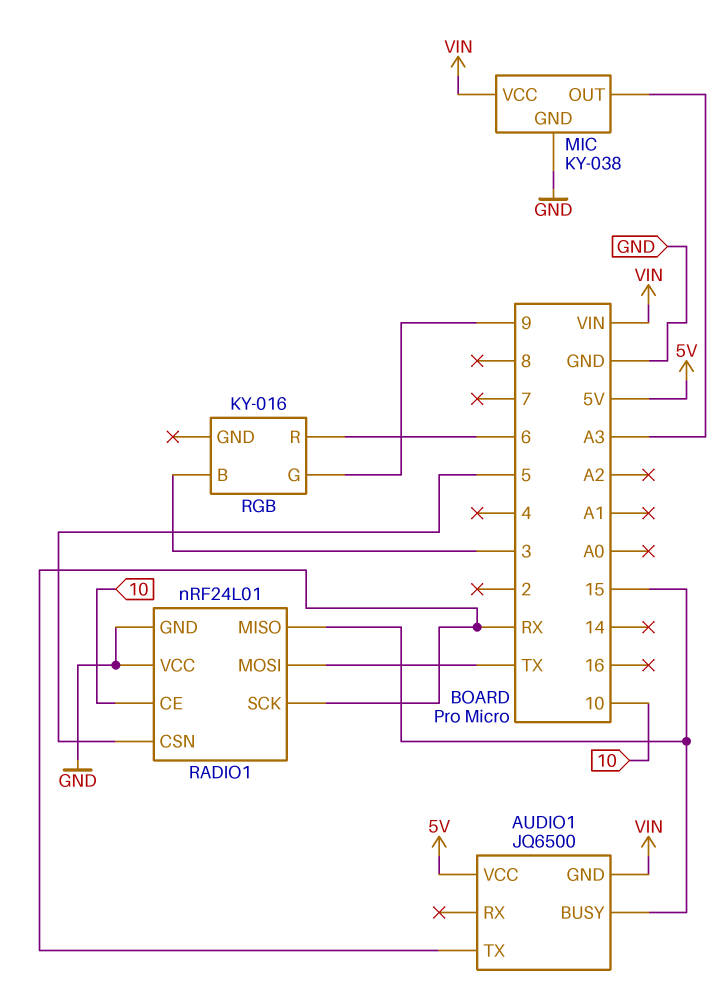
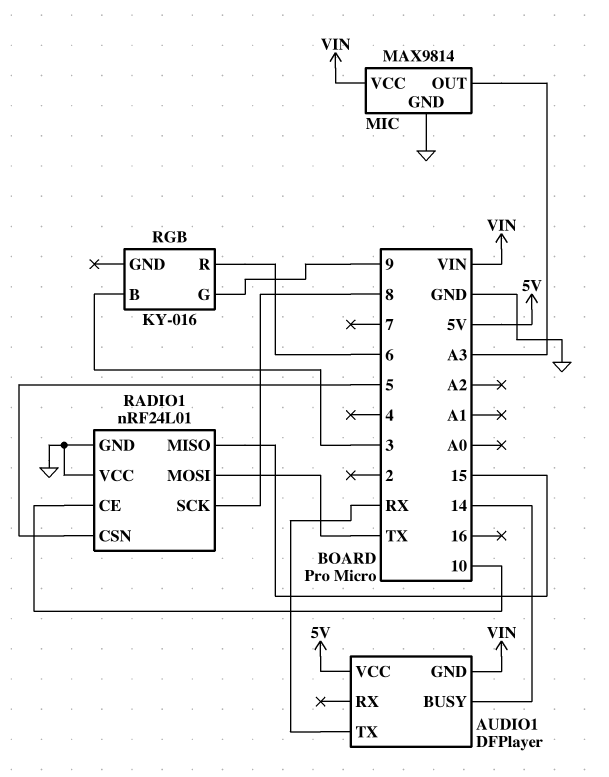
AUDIO1: JQ6500 -> DFPlayer
AUDIO1 pin BUSY: 15 -> 14
MIC: KY-038 -> MAX9814
RADIO1 pin SCK: RX -> 8

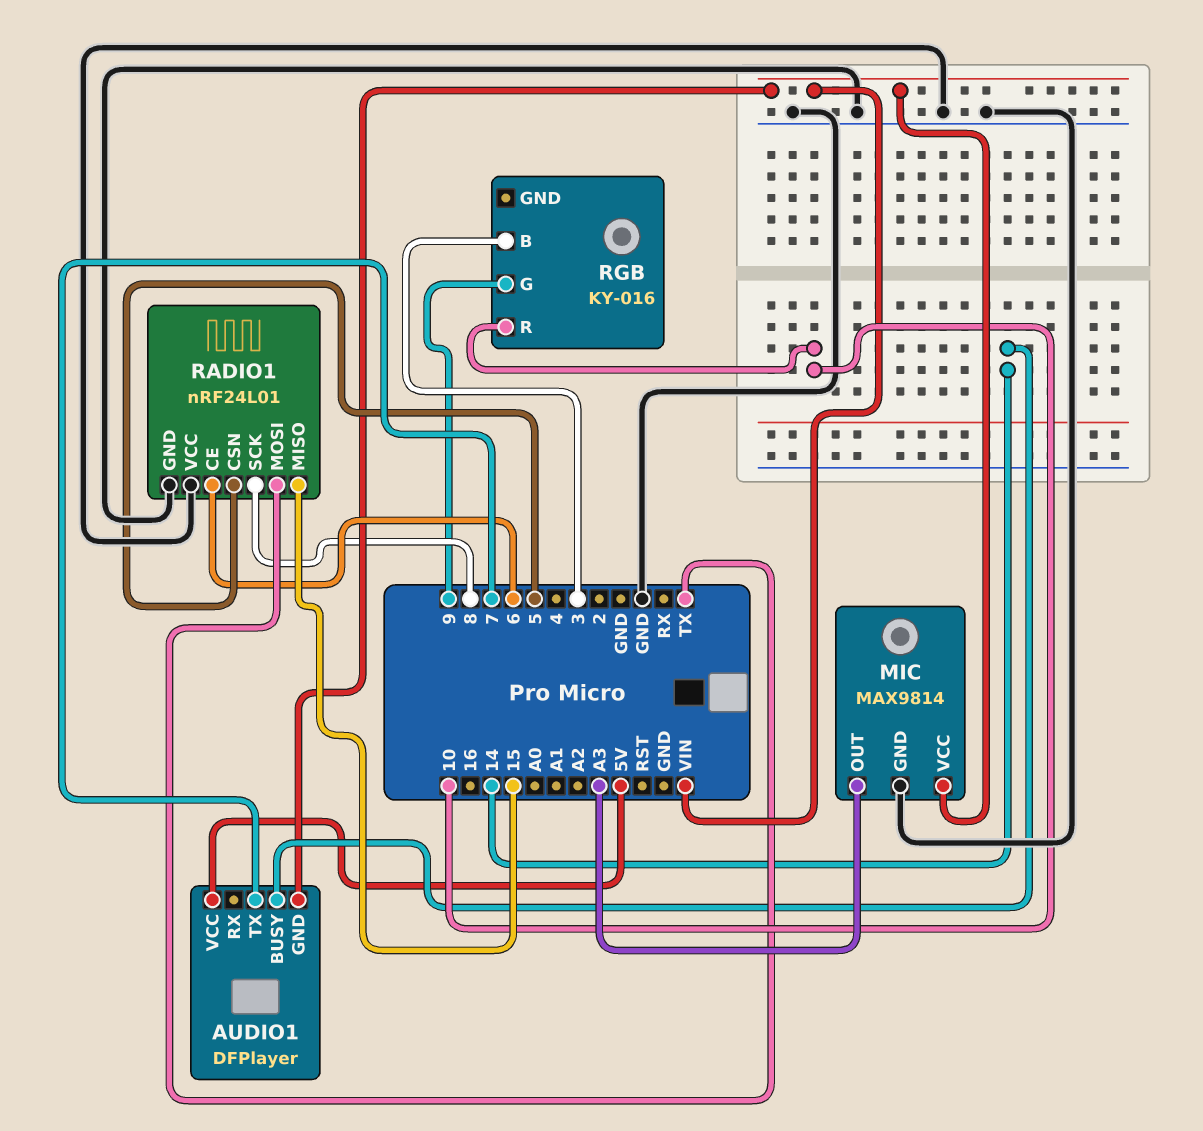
AUDIO1 pin TX: RX -> 7
RADIO1 pin CE: 10 -> 6
RGB pin R: 6 -> 10

